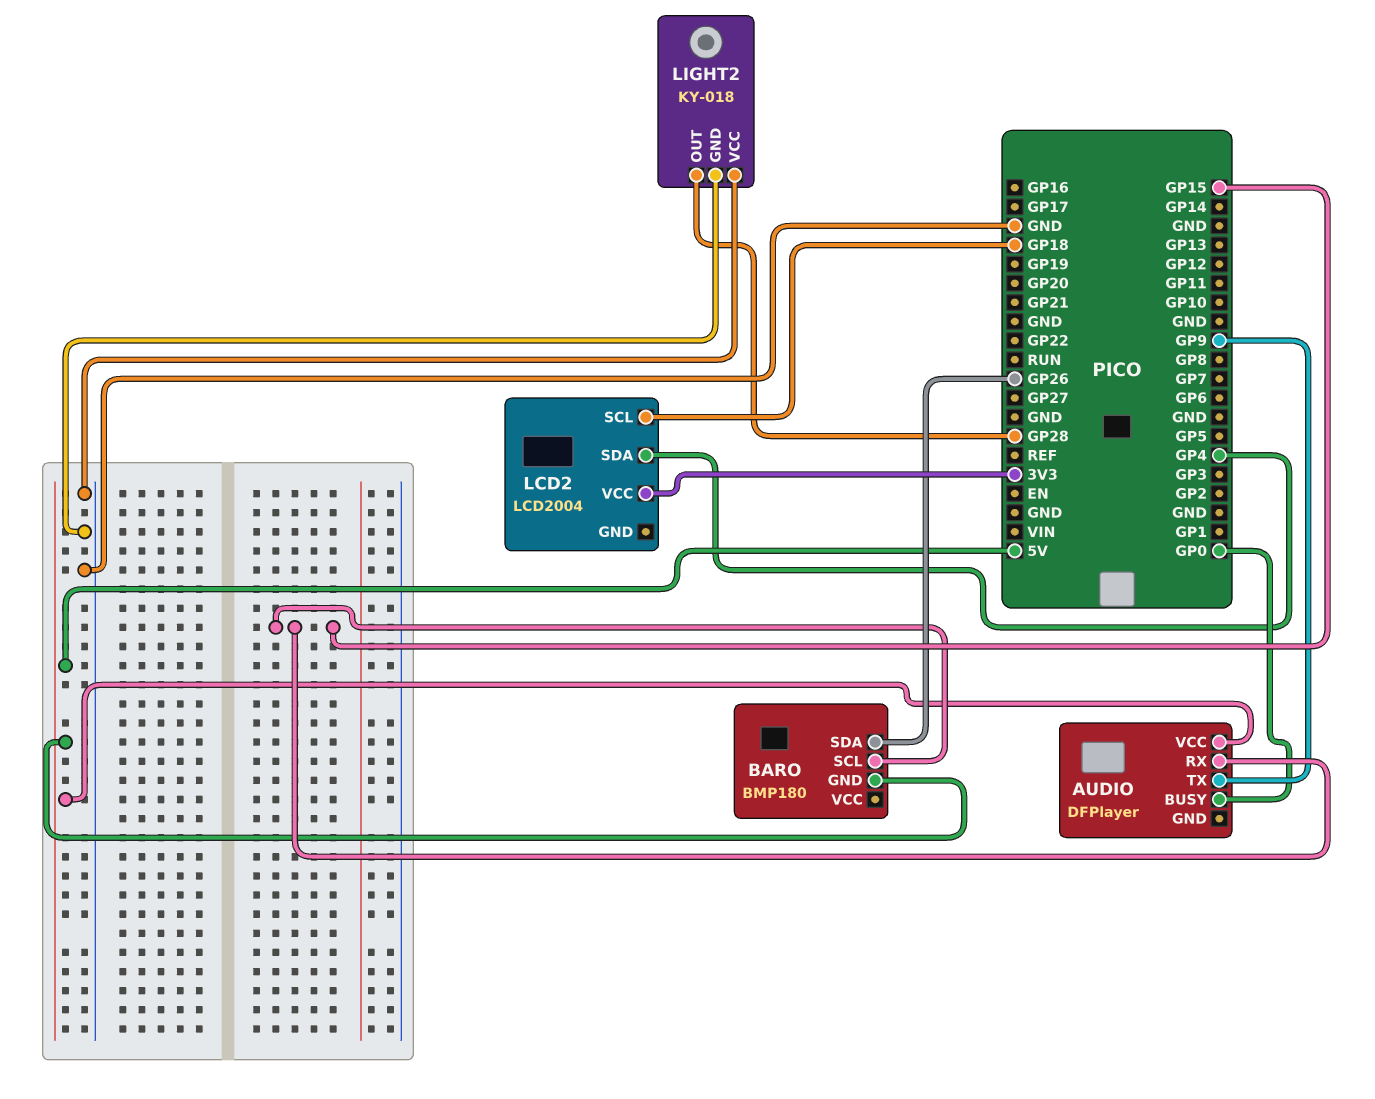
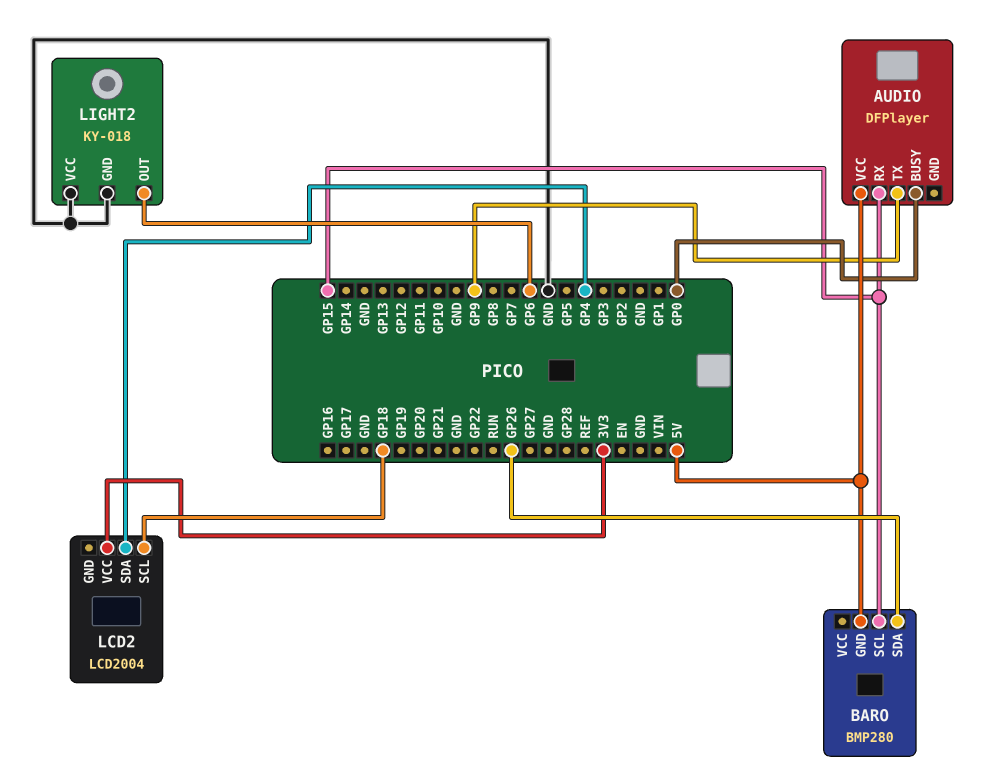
BARO: BMP180 -> BMP280
LIGHT2 pin OUT: GP28 -> GP6

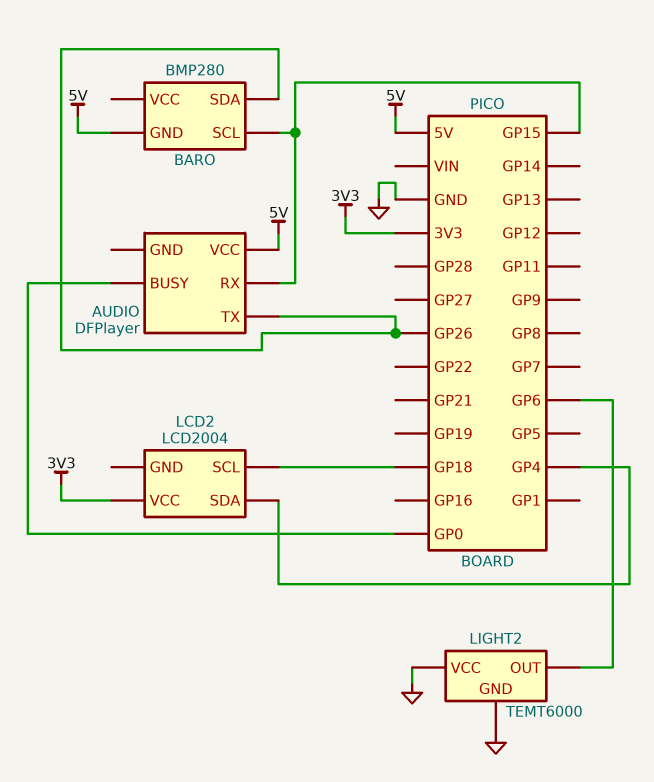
AUDIO pin TX: GP9 -> GP26
LIGHT2: KY-018 -> TEMT6000

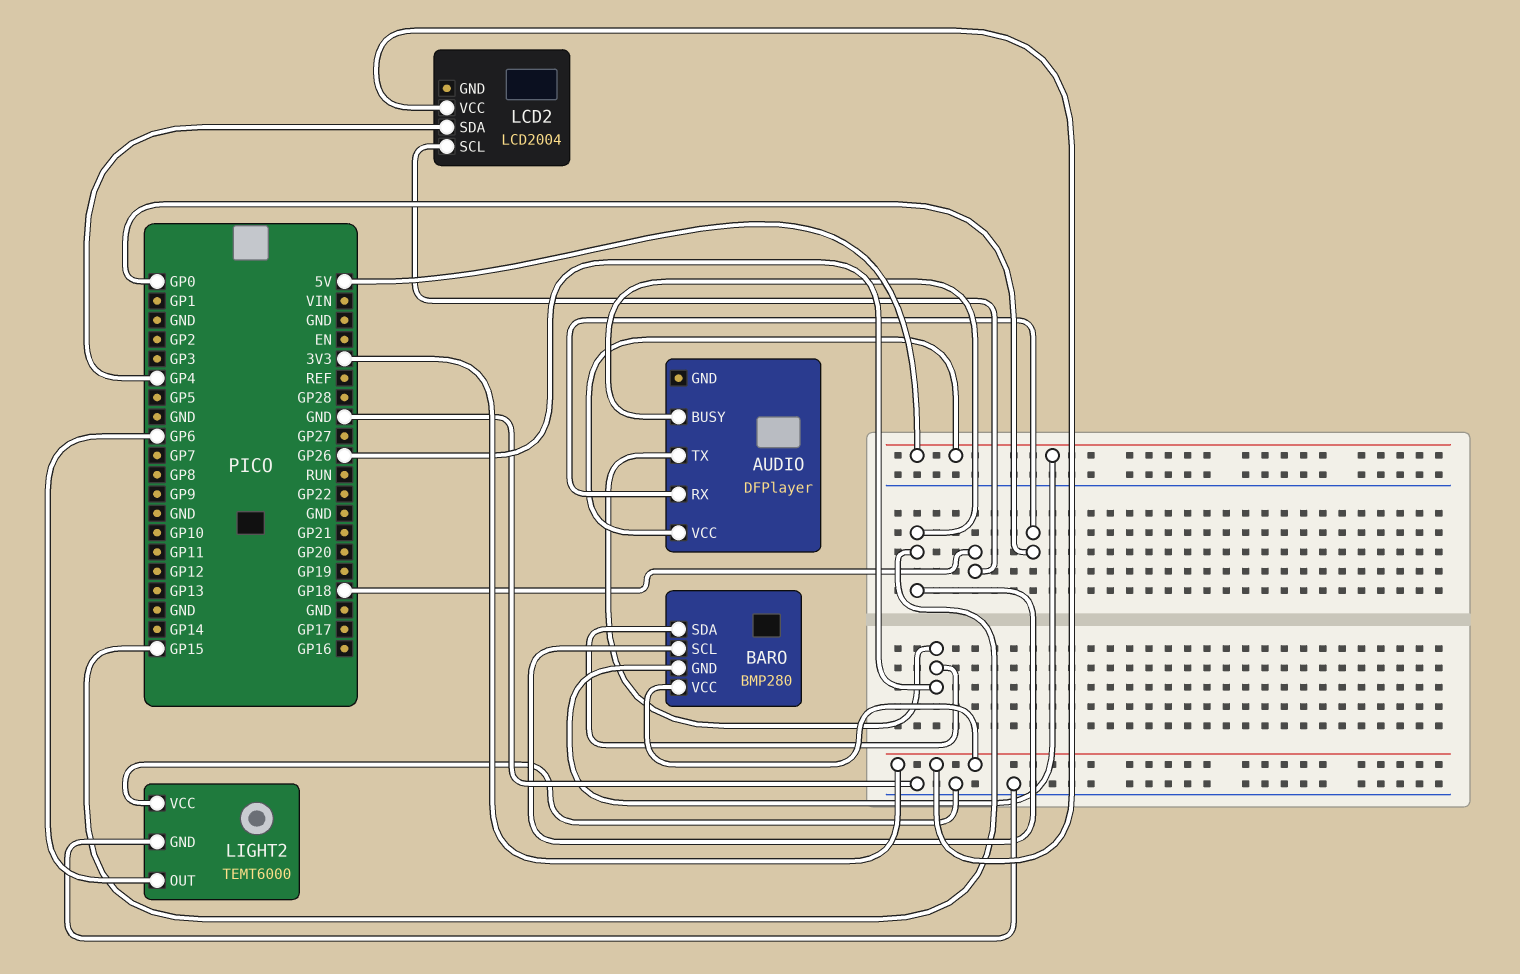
AUDIO pin BUSY: GP0 -> GP15
AUDIO pin RX: GP15 -> GP0
BARO pin VCC: none -> 3V3

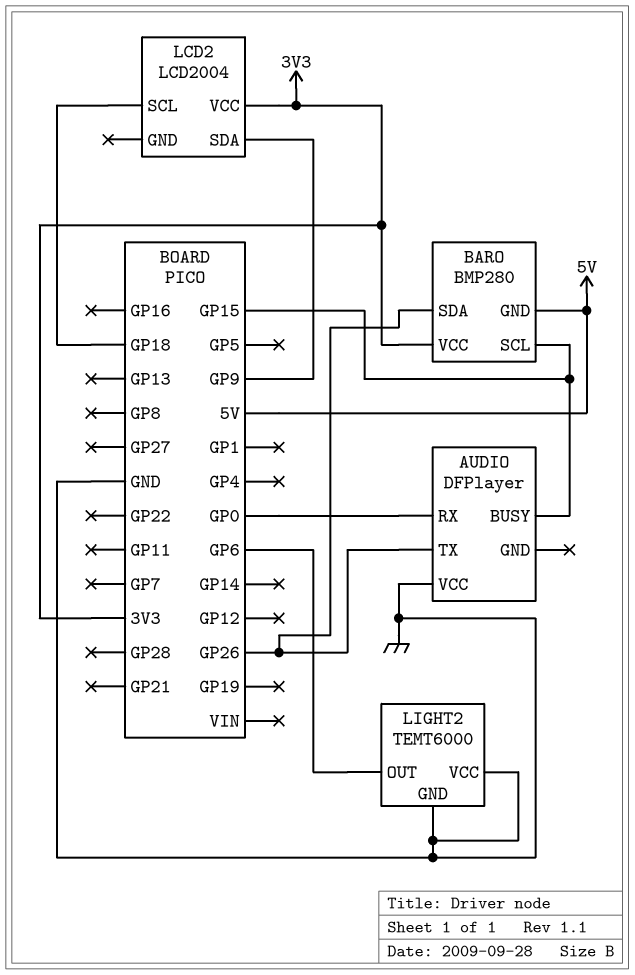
AUDIO pin VCC: 5V -> GND
LCD2 pin SDA: GP4 -> GP9

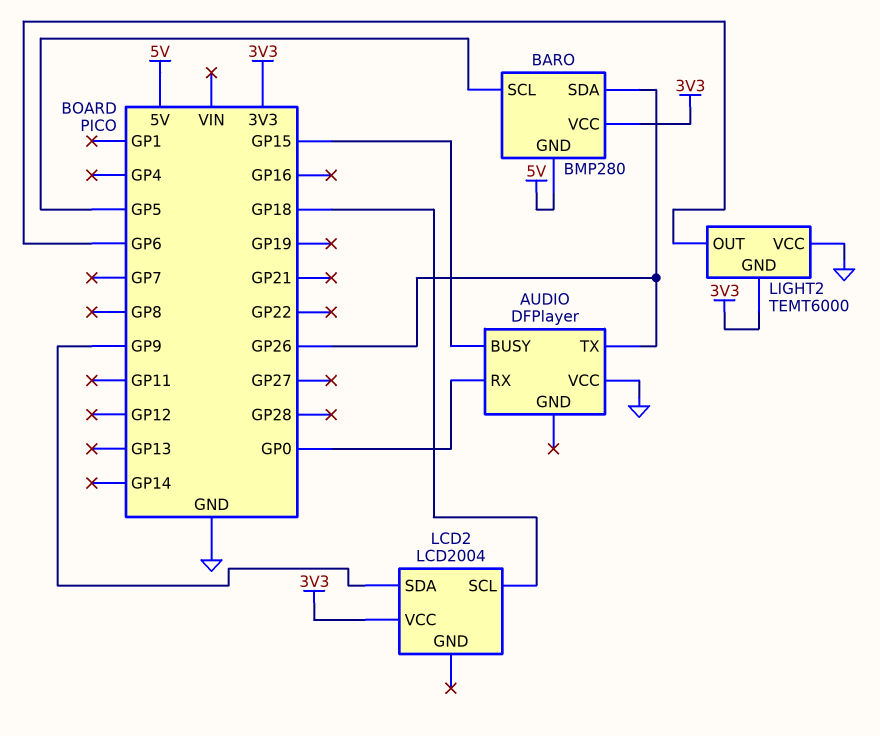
BARO pin SCL: GP15 -> GP5
LIGHT2 pin GND: GND -> 3V3

